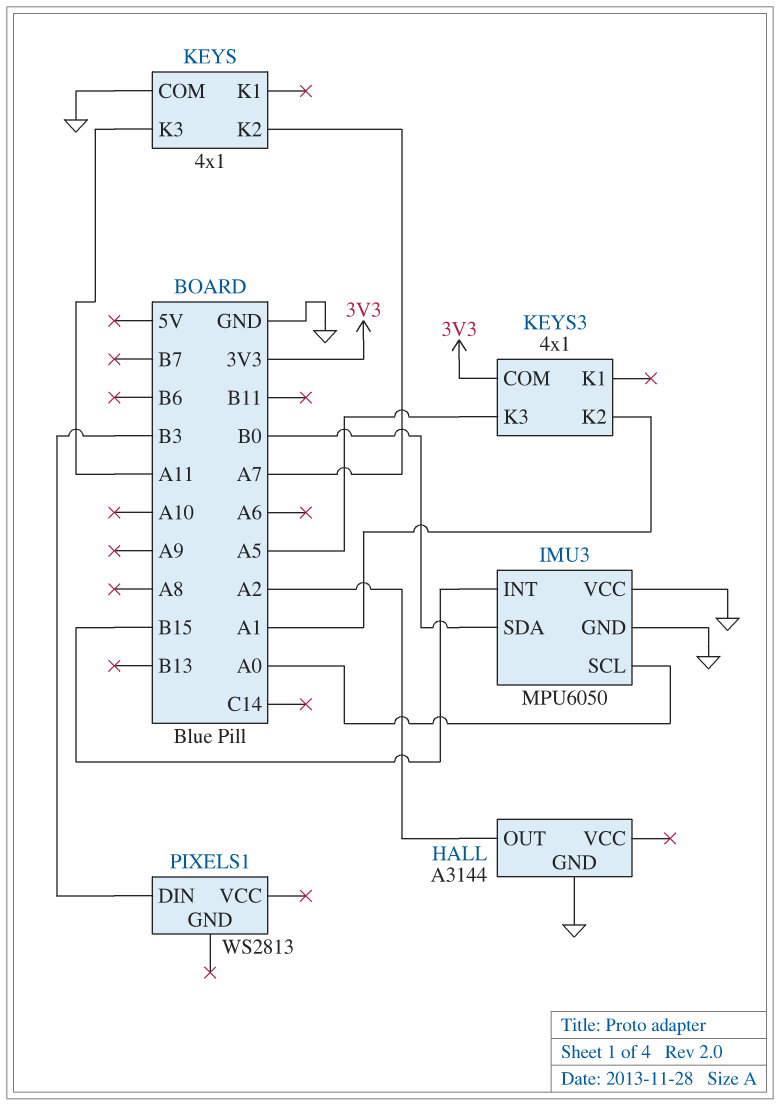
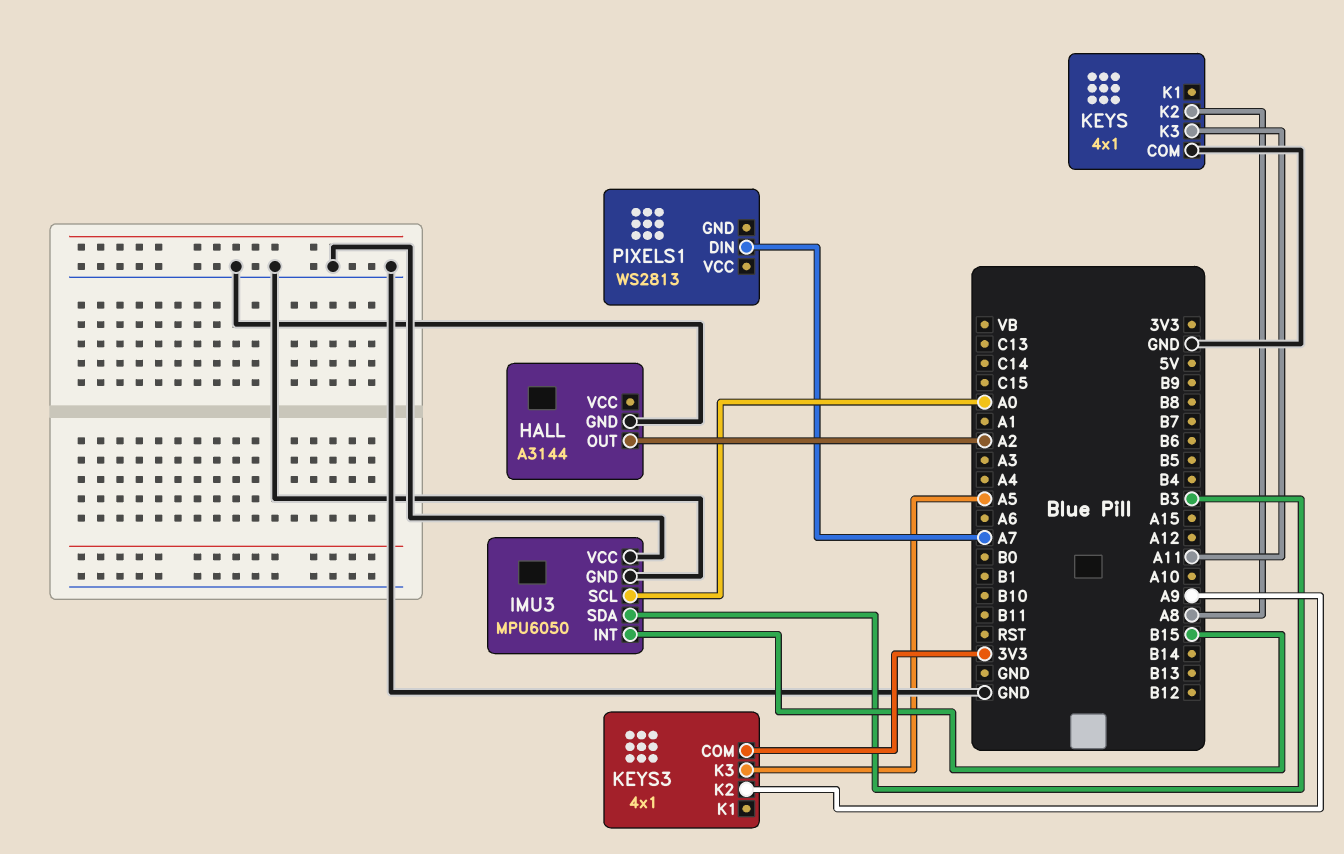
IMU3 pin SDA: B0 -> B3
KEYS pin K2: A7 -> A8
KEYS3 pin K2: A1 -> A9
PIXELS1 pin DIN: B3 -> A7

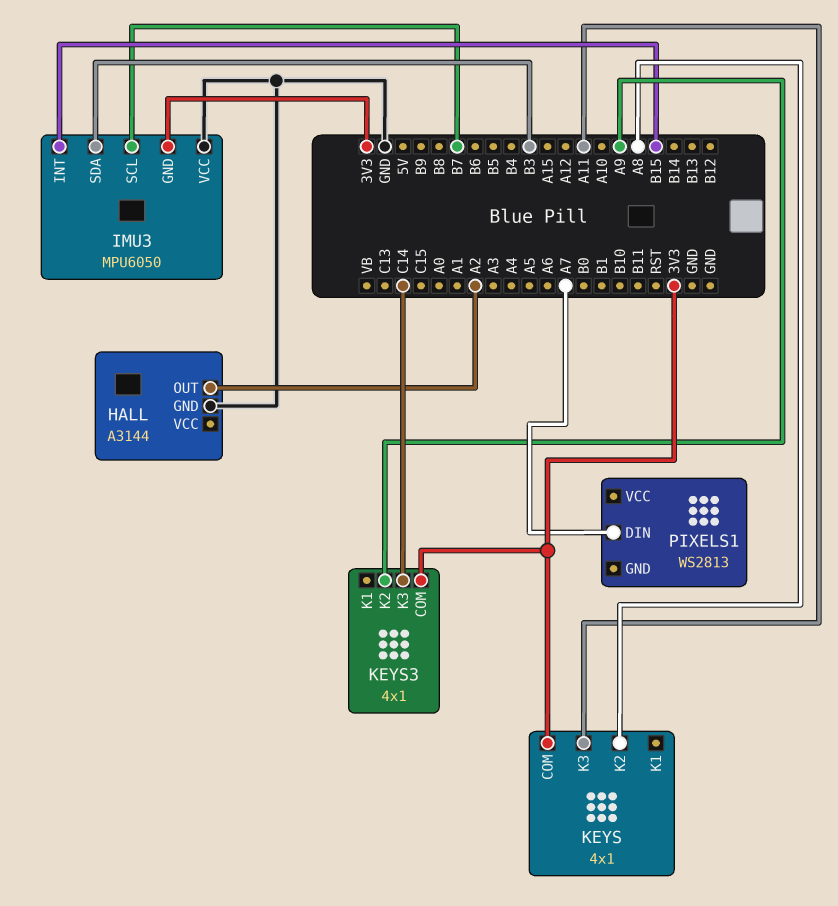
IMU3 pin GND: GND -> 3V3
IMU3 pin SCL: A0 -> B7
KEYS pin COM: GND -> 3V3
KEYS3 pin K3: A5 -> C14

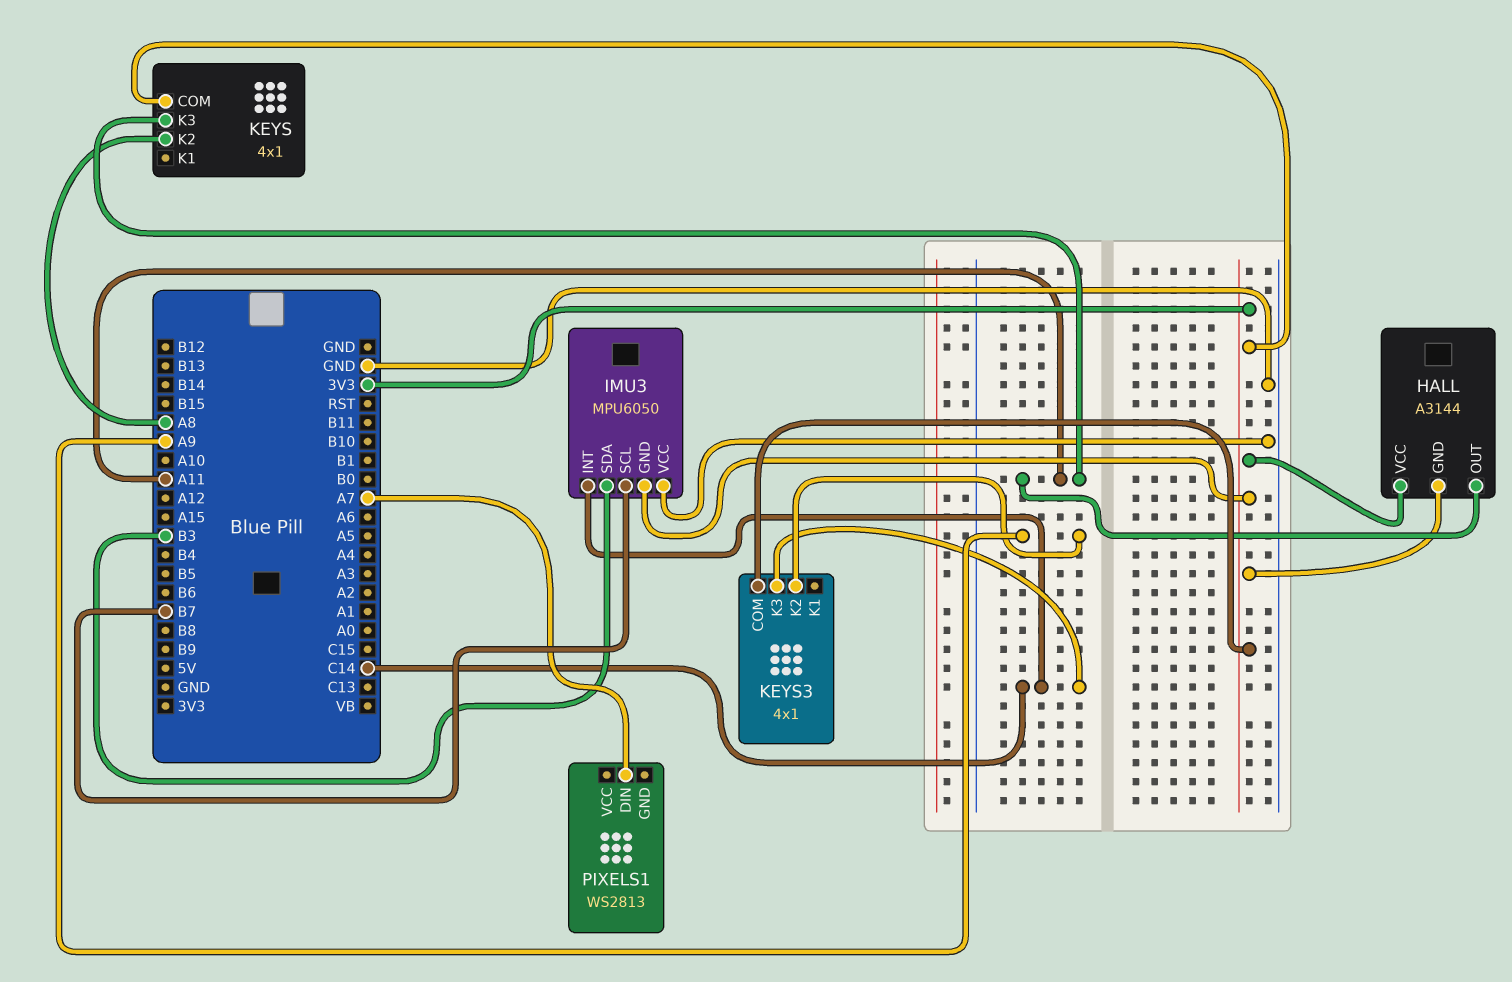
HALL pin GND: GND -> 3V3
HALL pin OUT: A2 -> A11
HALL pin VCC: none -> 3V3
IMU3 pin INT: B15 -> C14

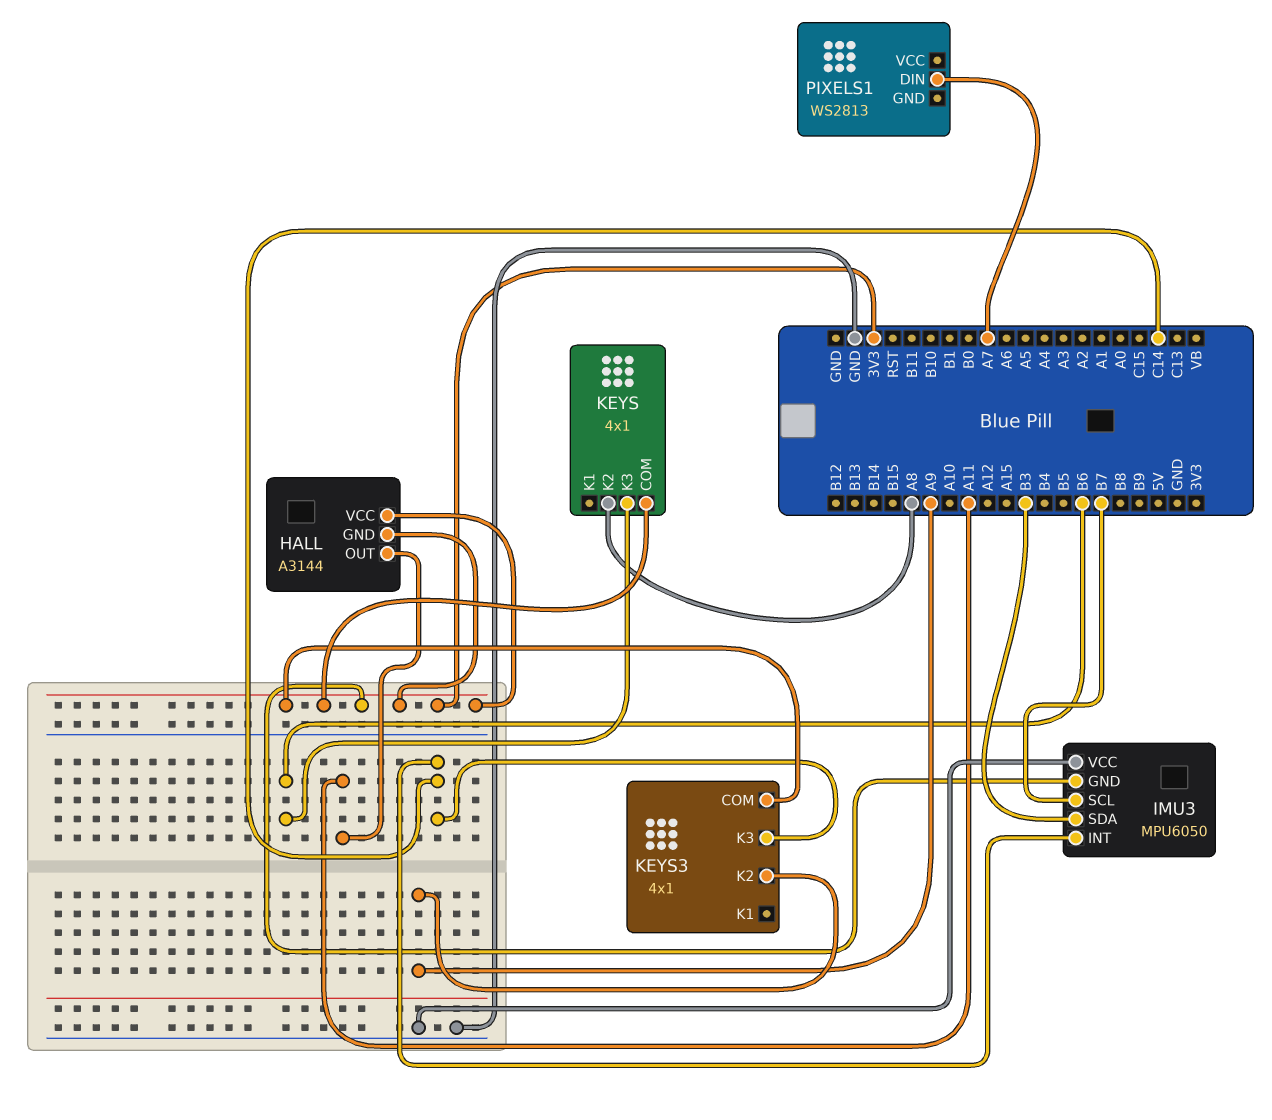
KEYS pin K3: A11 -> B6

